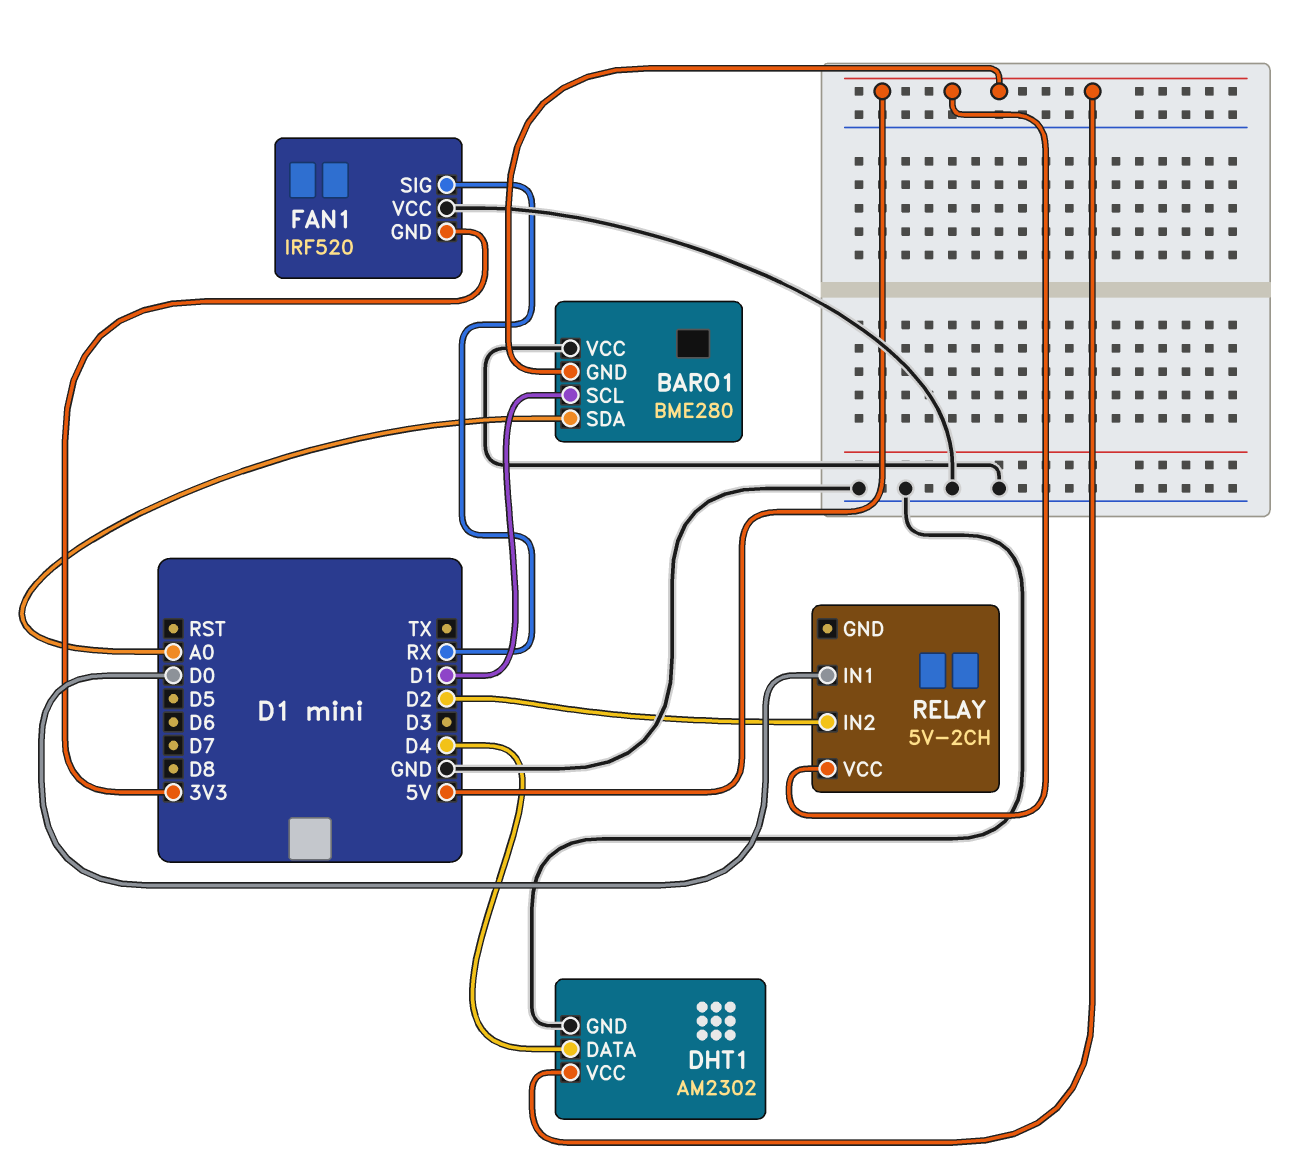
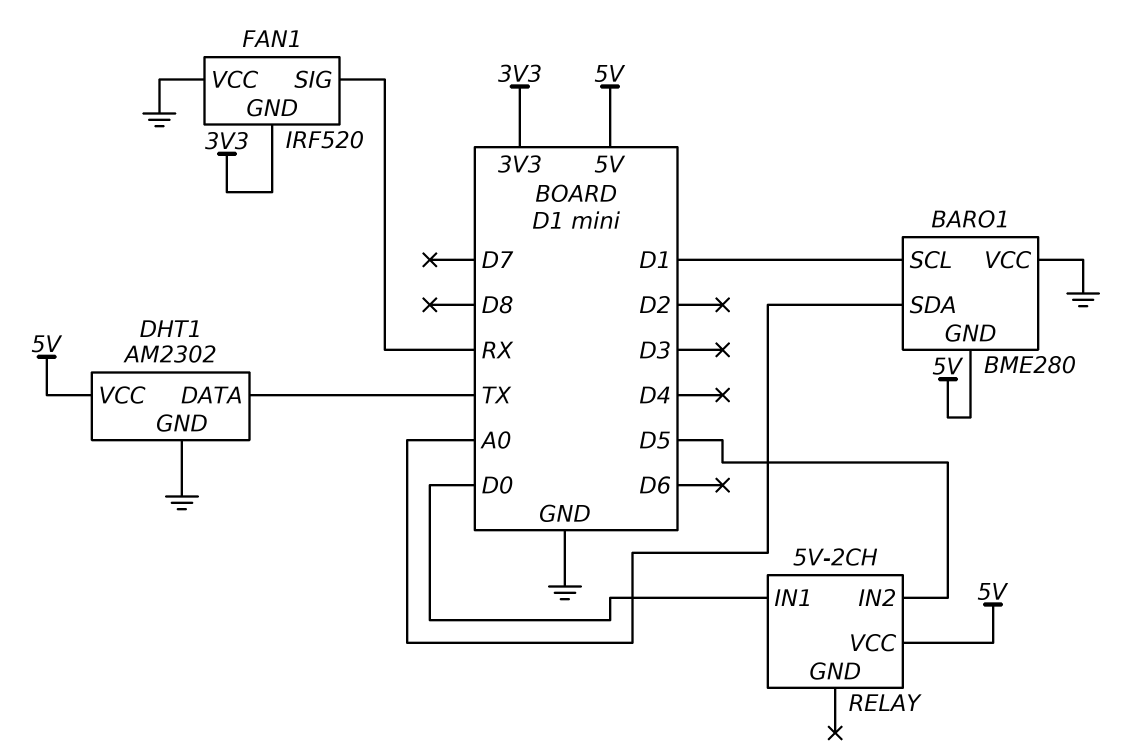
DHT1 pin DATA: D4 -> TX
RELAY pin IN2: D2 -> D5

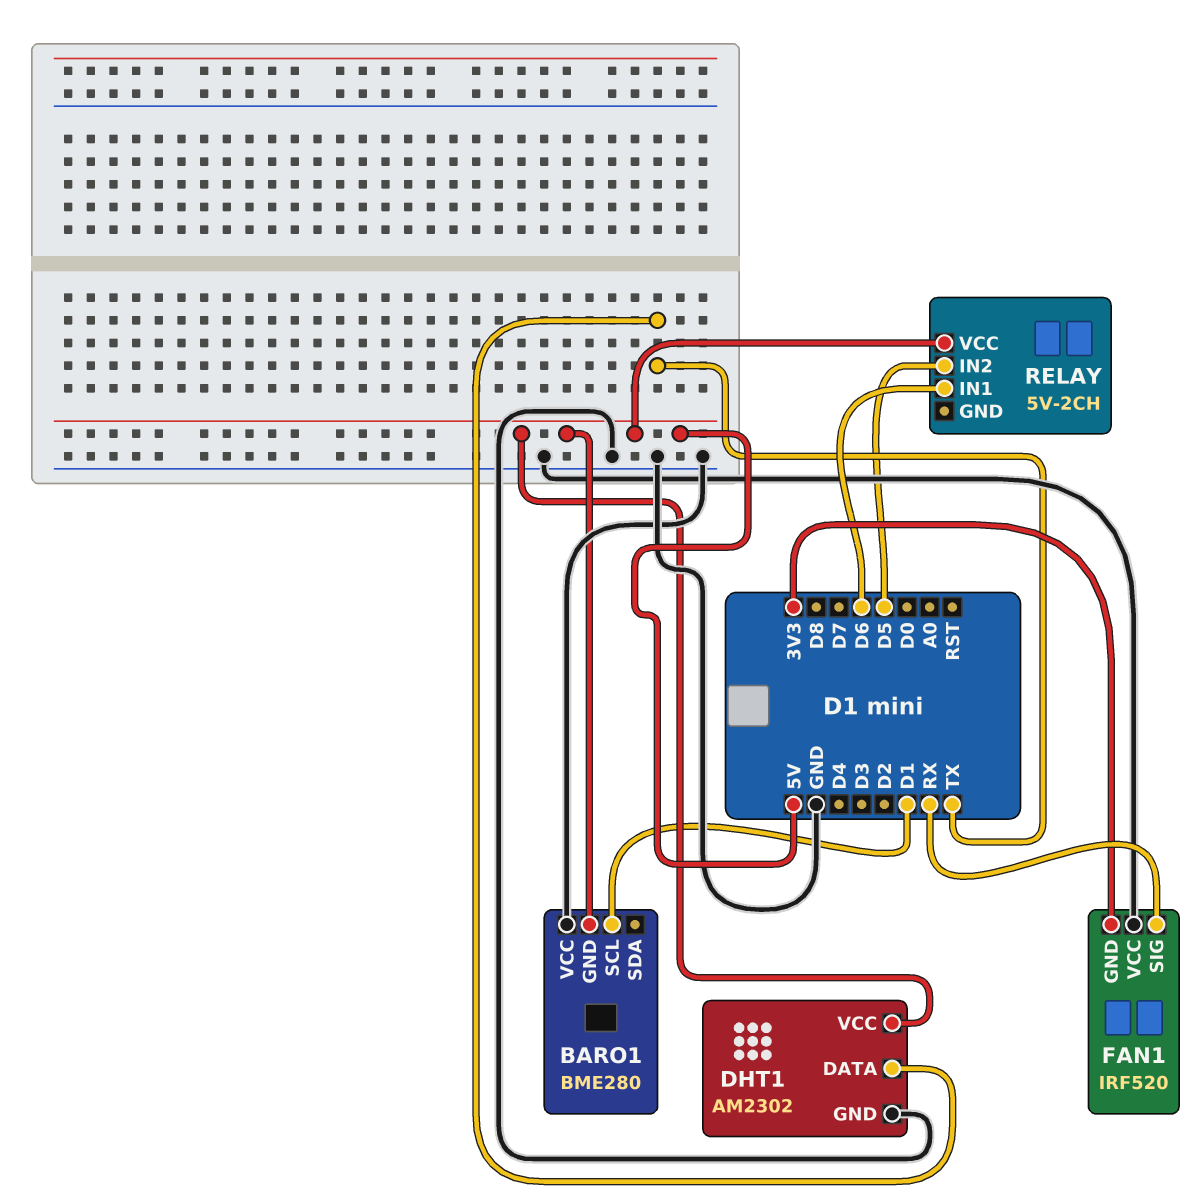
BARO1 pin SDA: A0 -> none
RELAY pin IN1: D0 -> D6

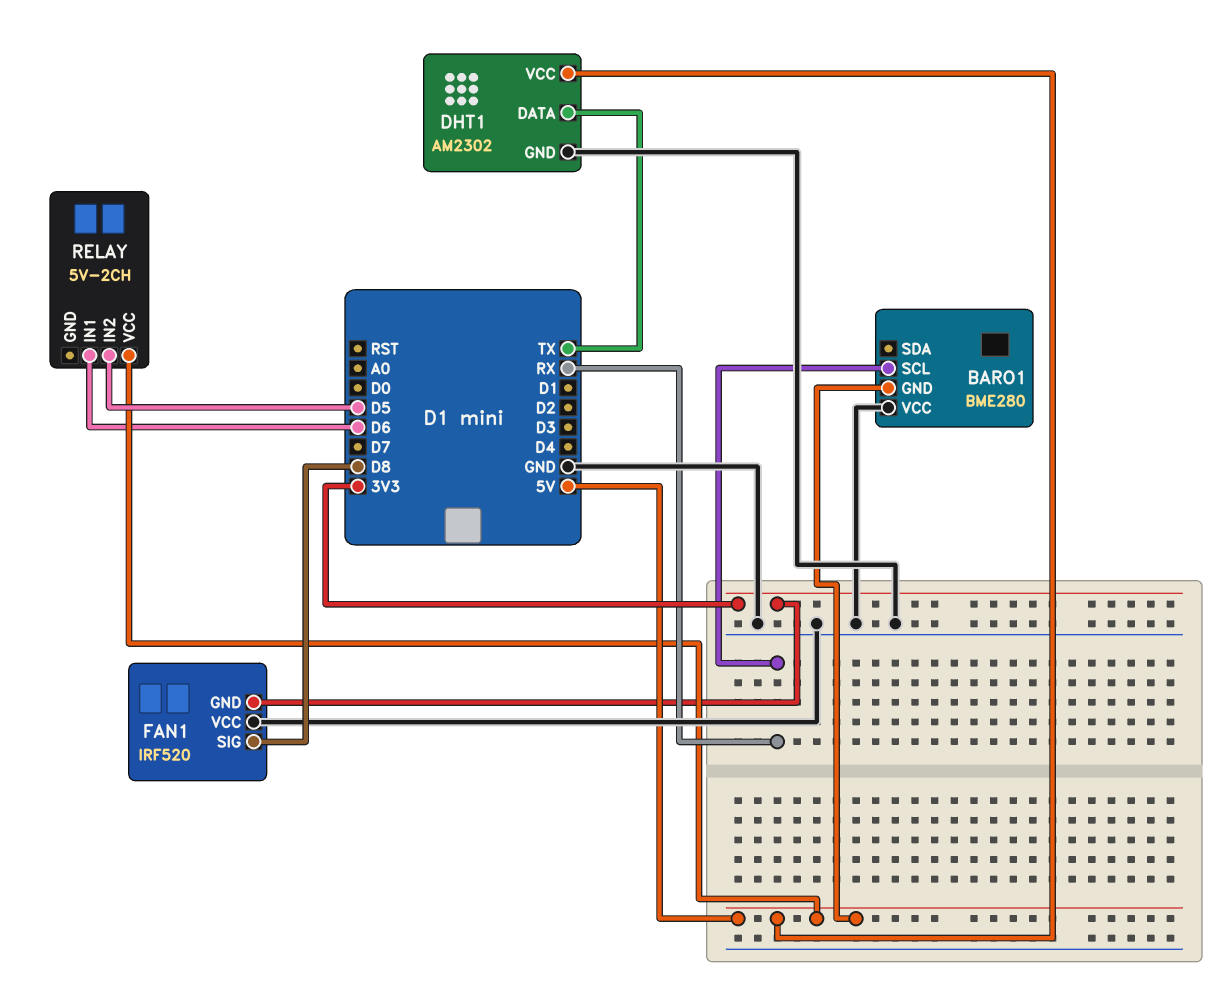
BARO1 pin SCL: D1 -> RX
FAN1 pin SIG: RX -> D8

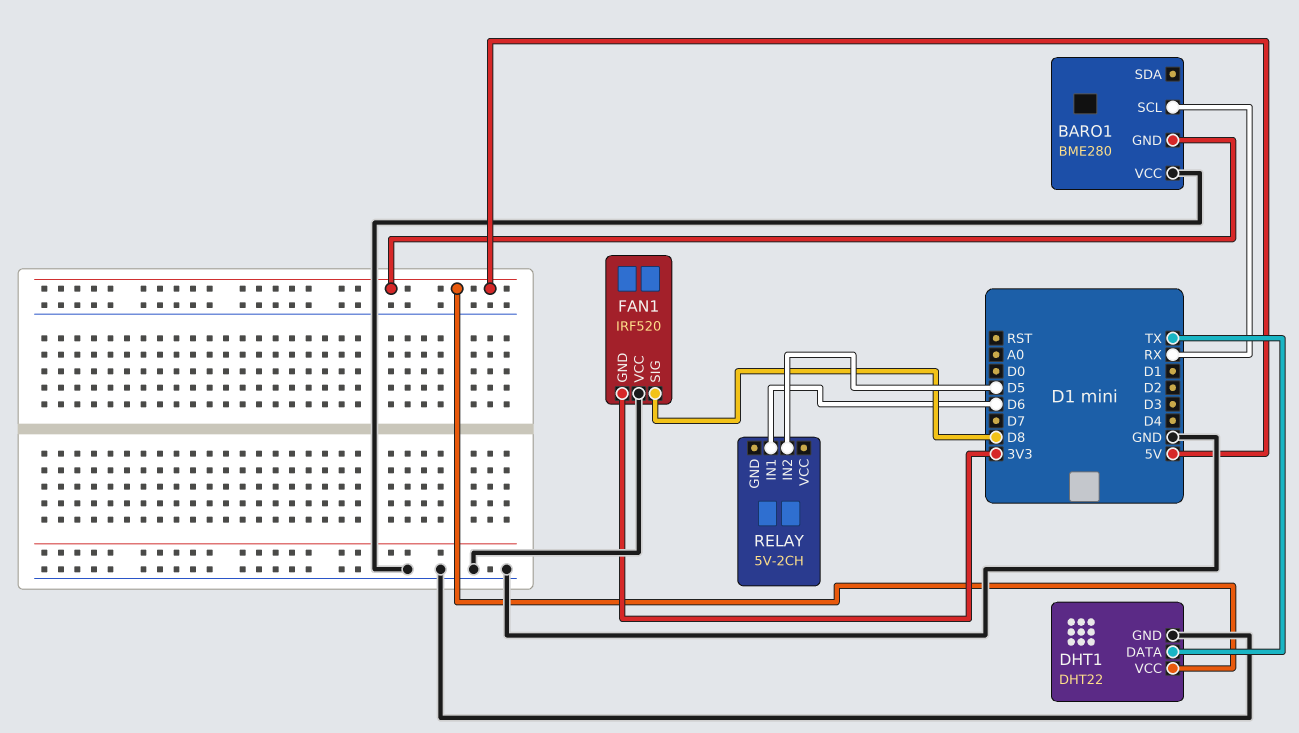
DHT1: AM2302 -> DHT22
RELAY pin VCC: 5V -> none

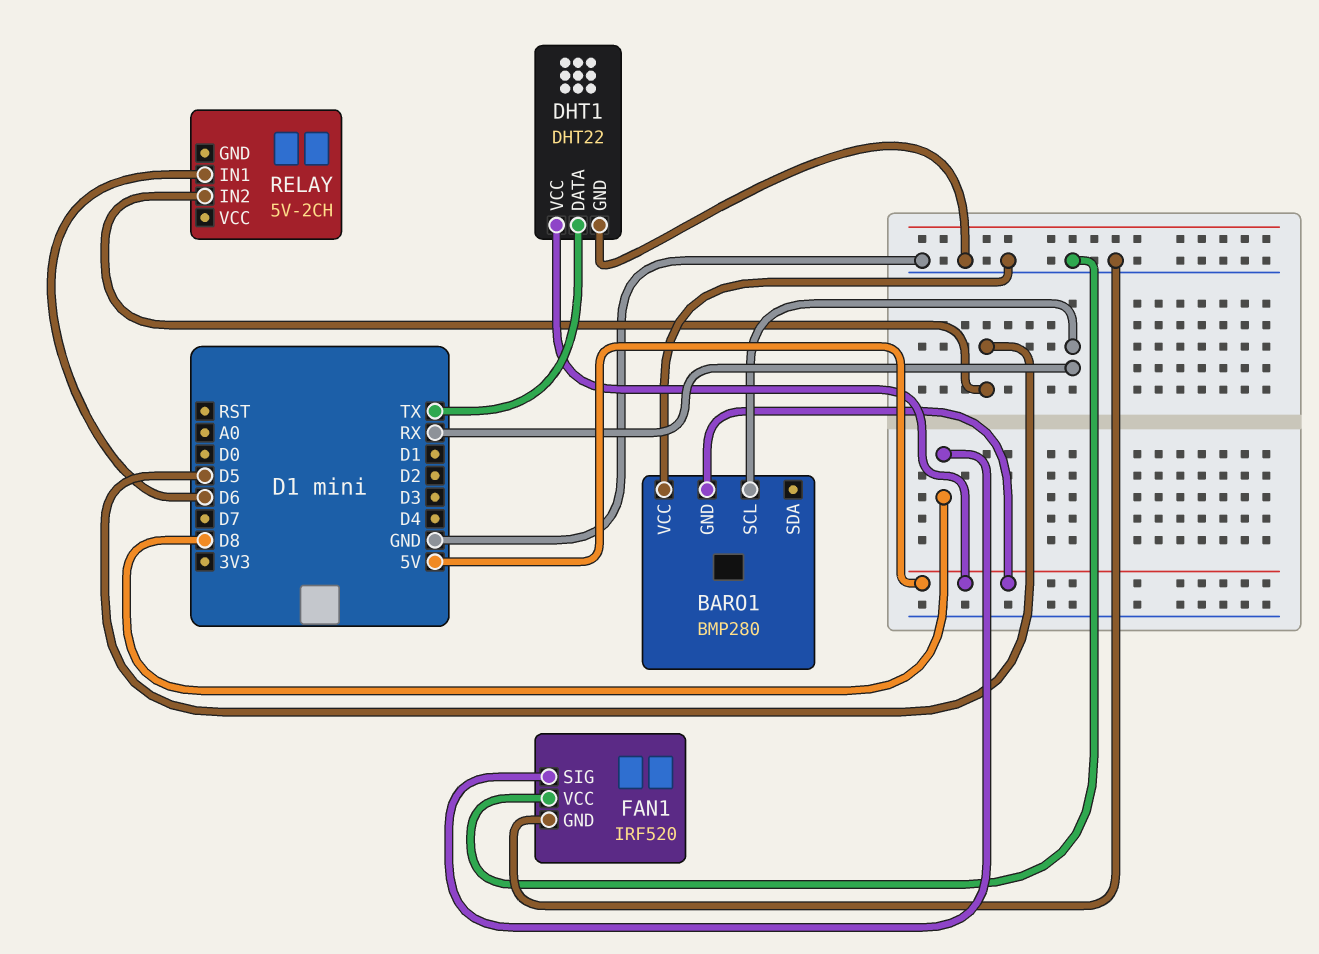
BARO1: BME280 -> BMP280
FAN1 pin GND: 3V3 -> GND

